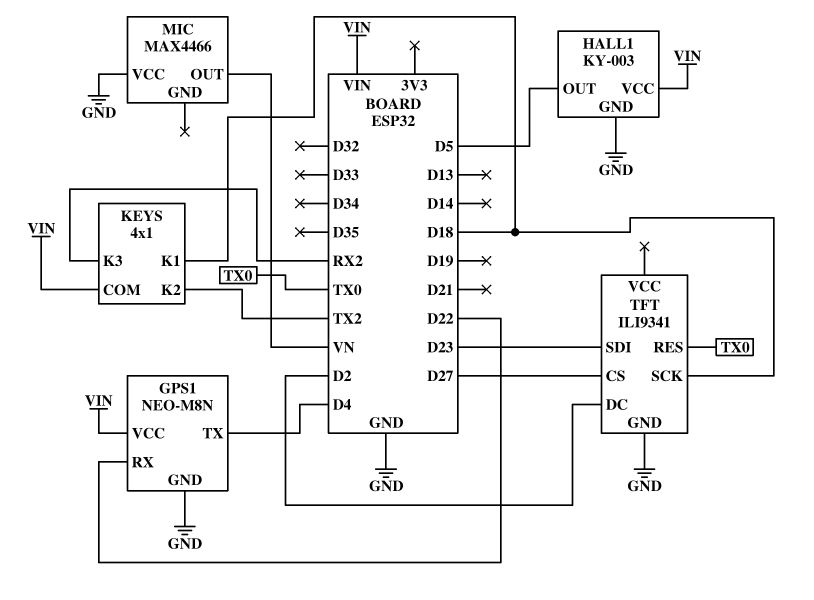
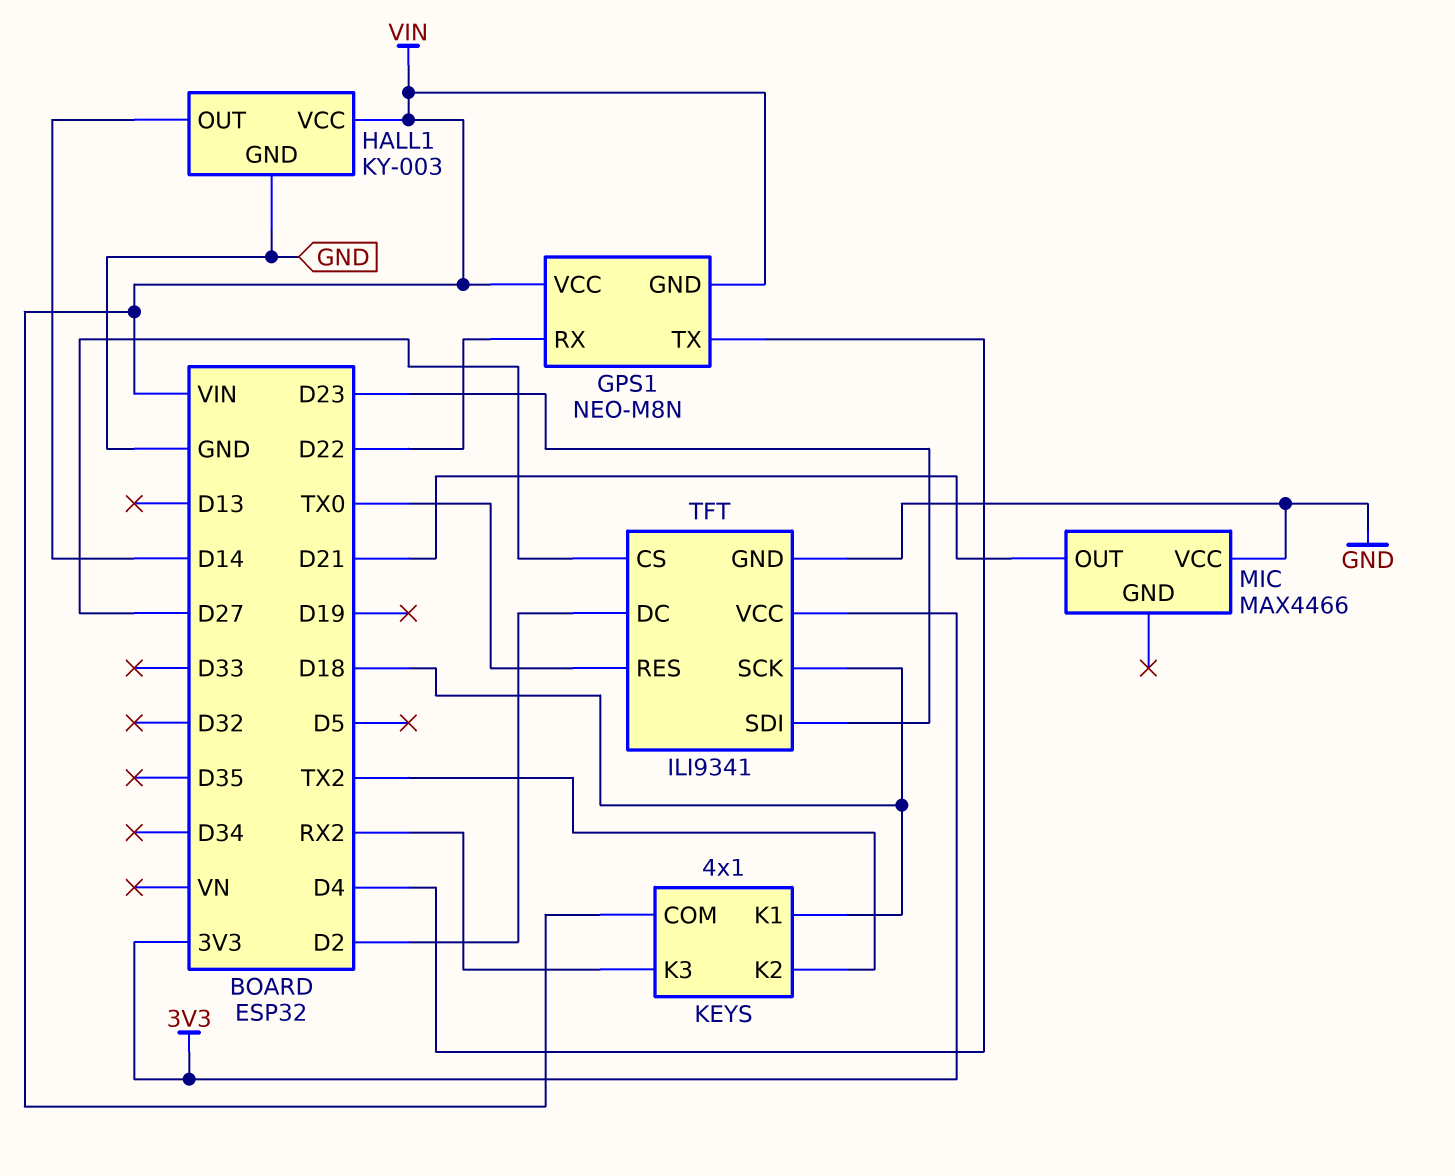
GPS1 pin GND: GND -> VIN
HALL1 pin OUT: D5 -> D14
MIC pin OUT: VN -> D21
TFT pin VCC: none -> 3V3

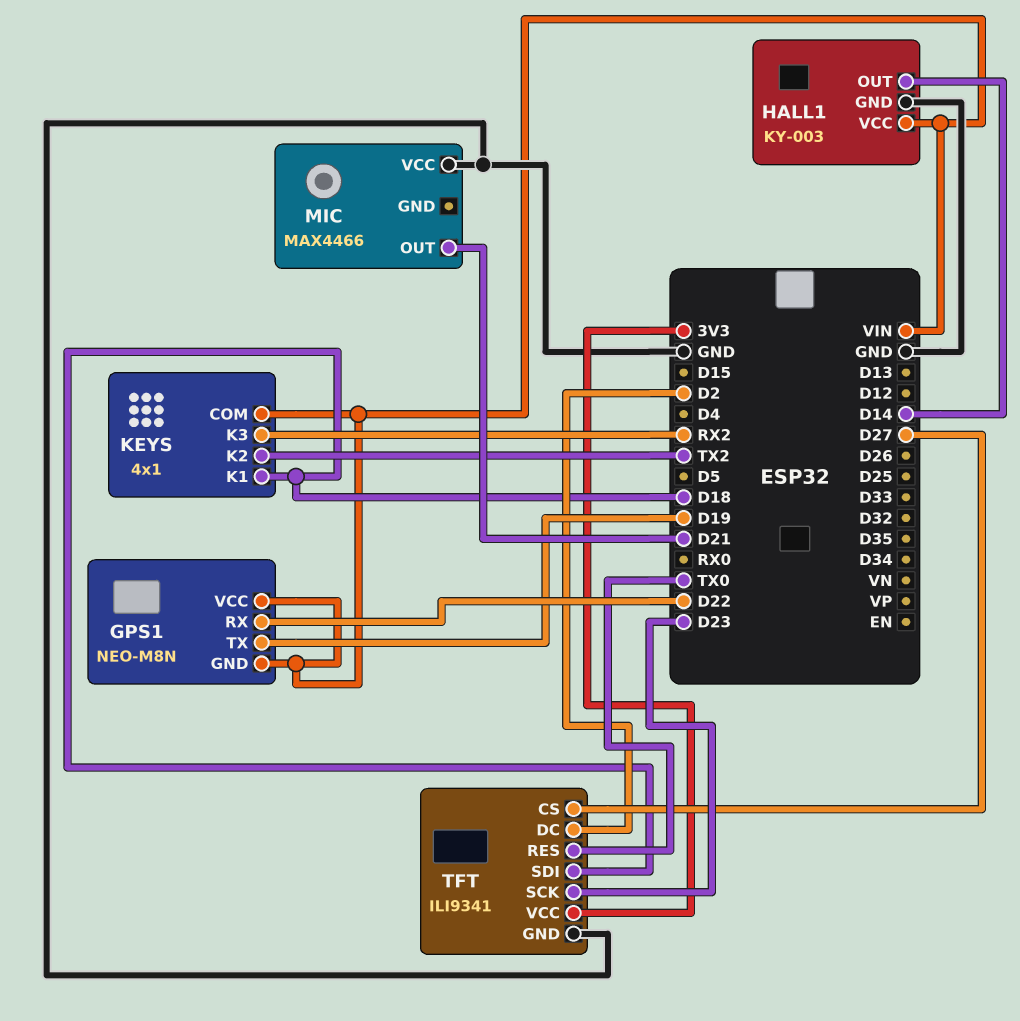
GPS1 pin TX: D4 -> D19
TFT pin SCK: D18 -> D23
TFT pin SDI: D23 -> D18

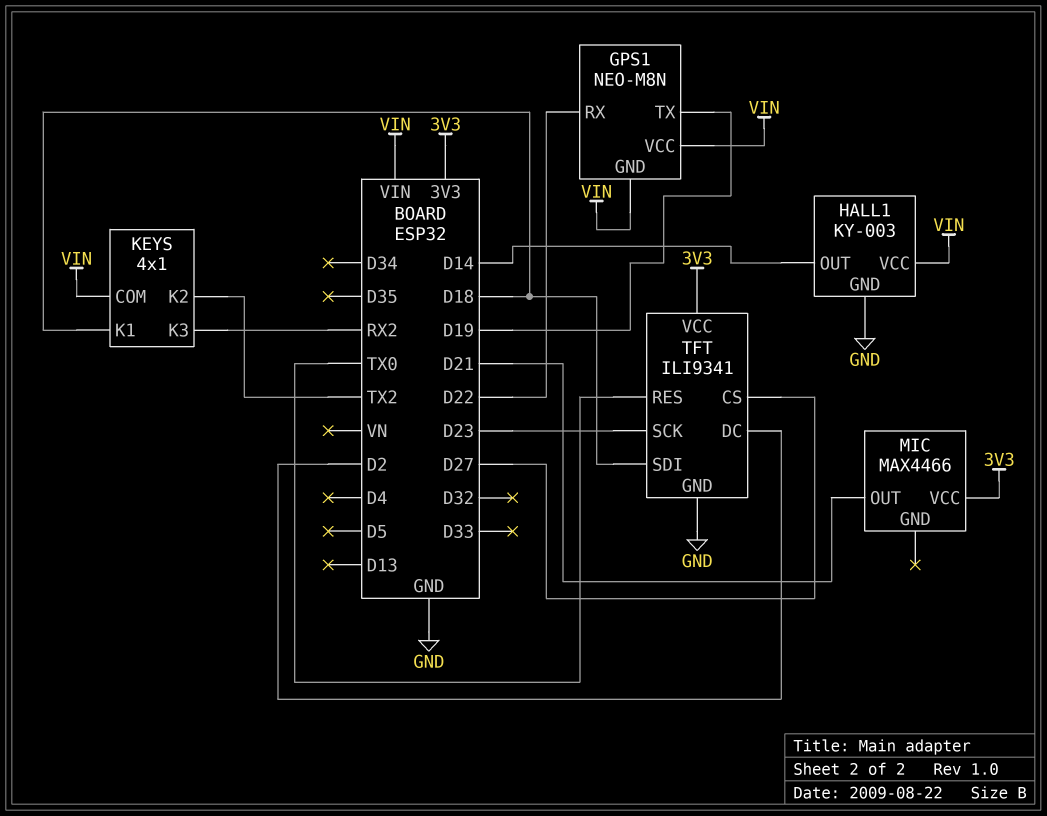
MIC pin VCC: GND -> 3V3

